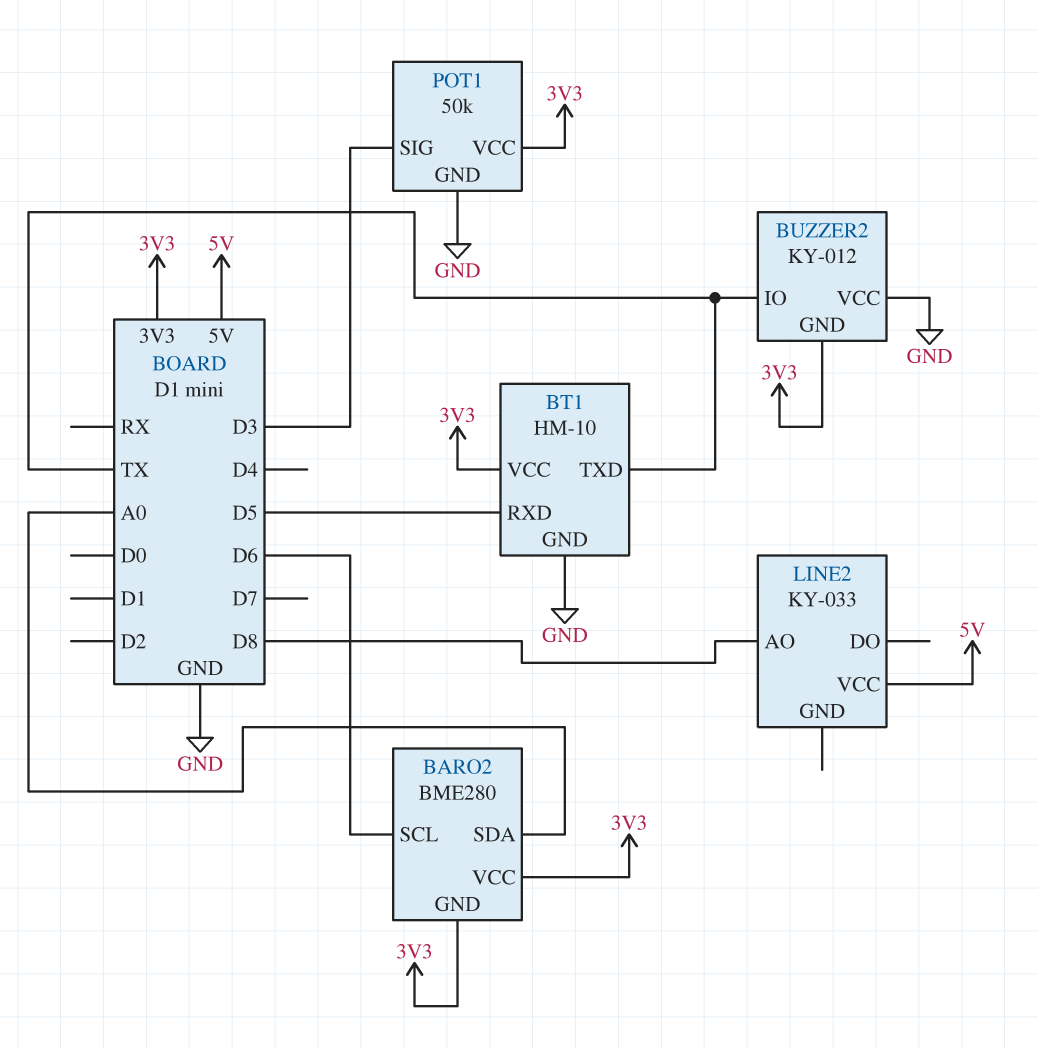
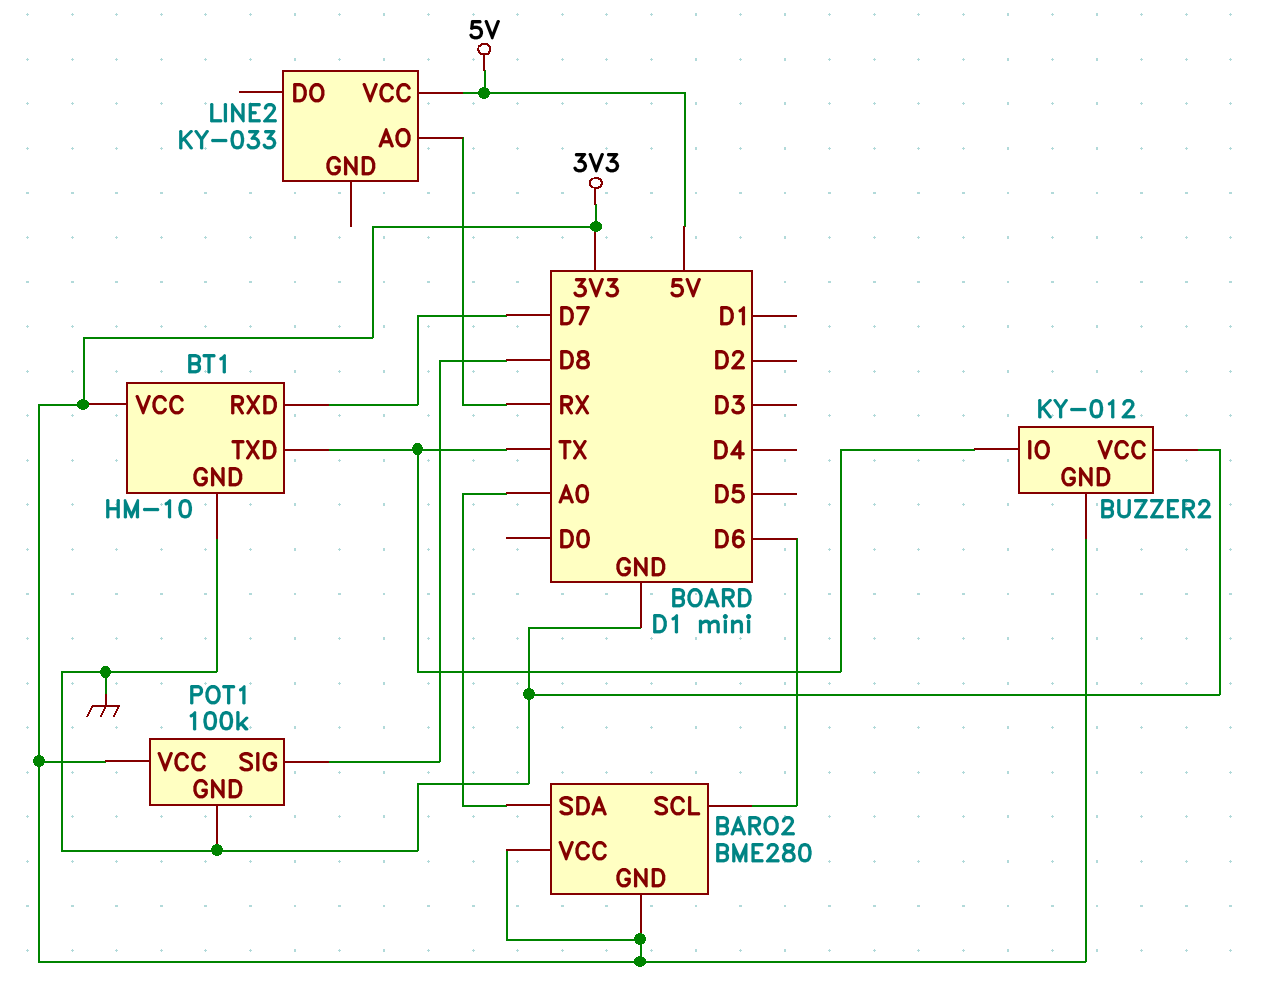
BT1 pin RXD: D5 -> D7
LINE2 pin AO: D8 -> RX
POT1: 50k -> 100k
POT1 pin SIG: D3 -> D8

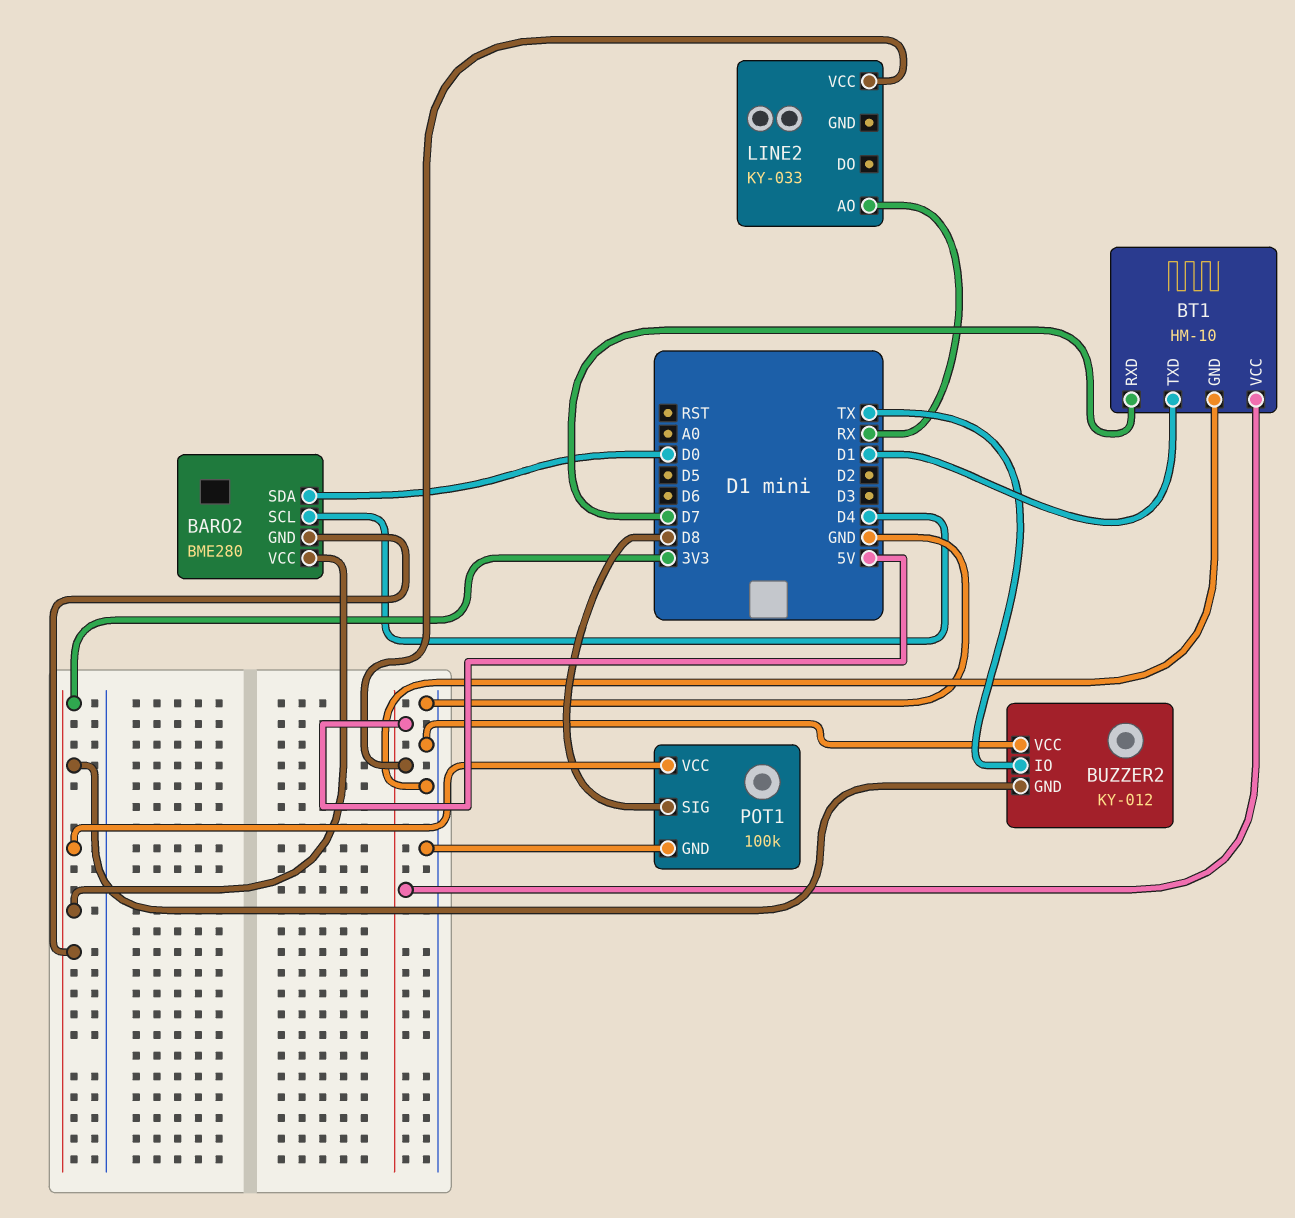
BARO2 pin SCL: D6 -> D4
BARO2 pin SDA: A0 -> D0
BT1 pin TXD: TX -> D1
BT1 pin VCC: 3V3 -> 5V

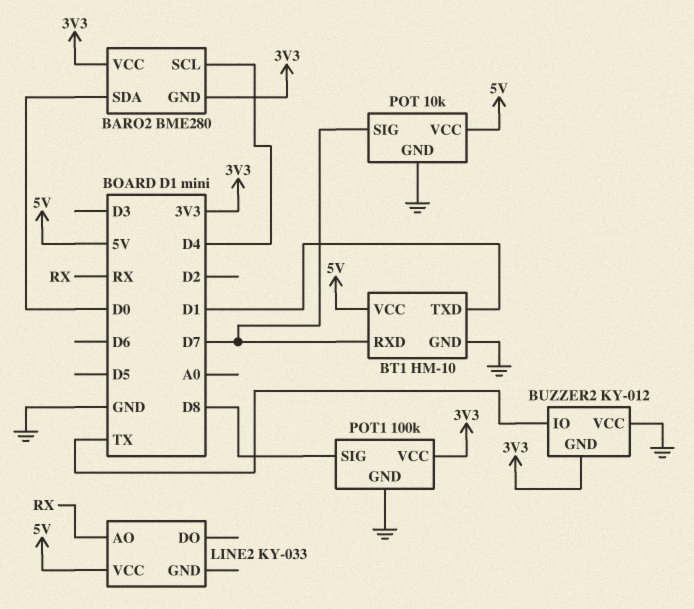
POT: none -> 10k
POT pin GND: none -> GND
POT pin SIG: none -> D7
POT pin VCC: none -> 5V

